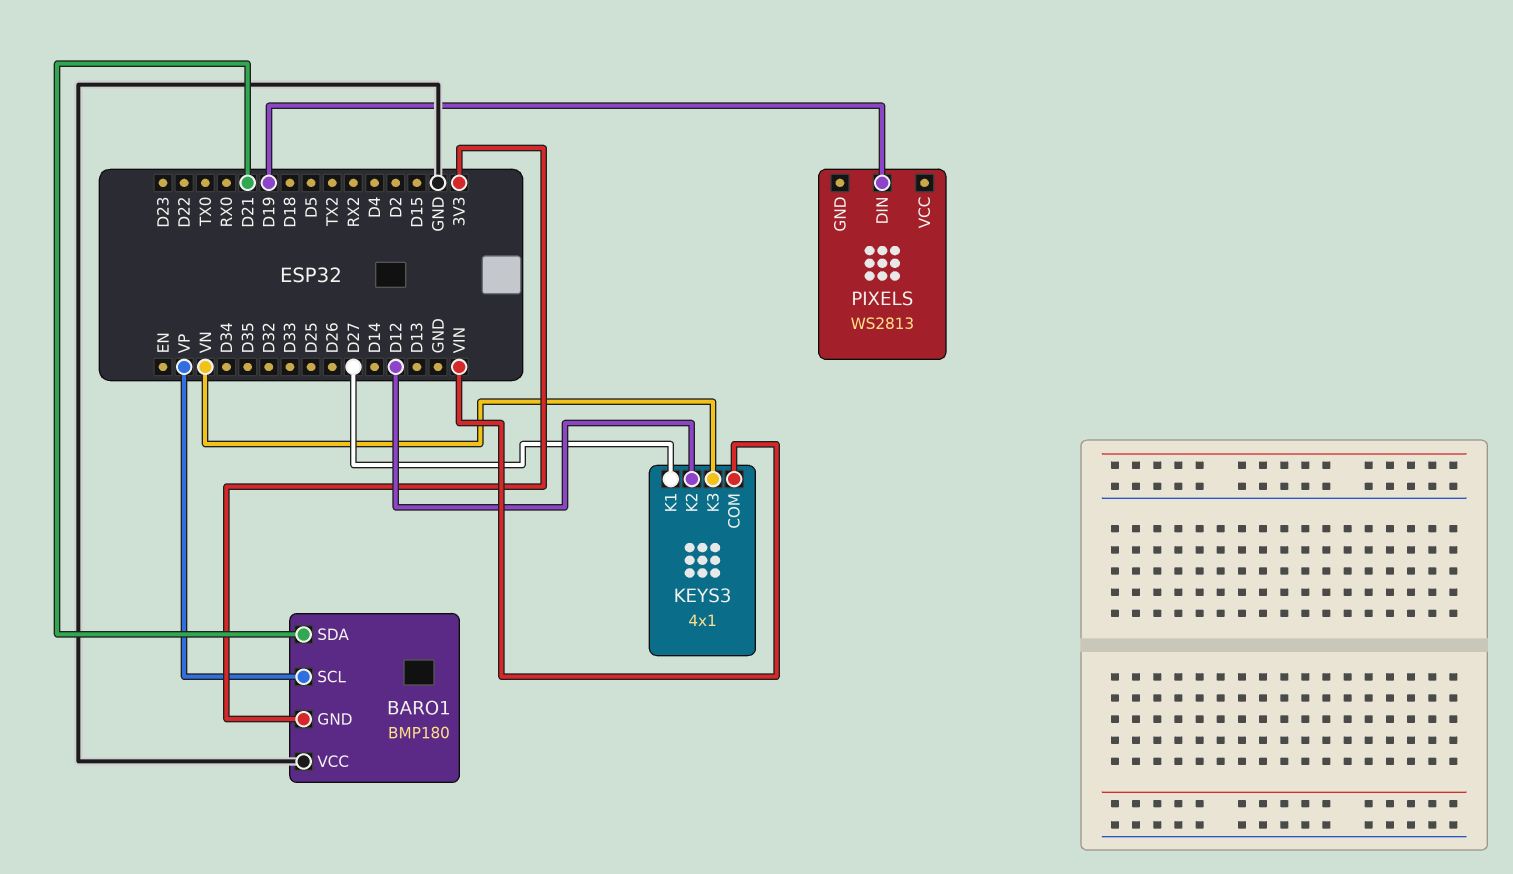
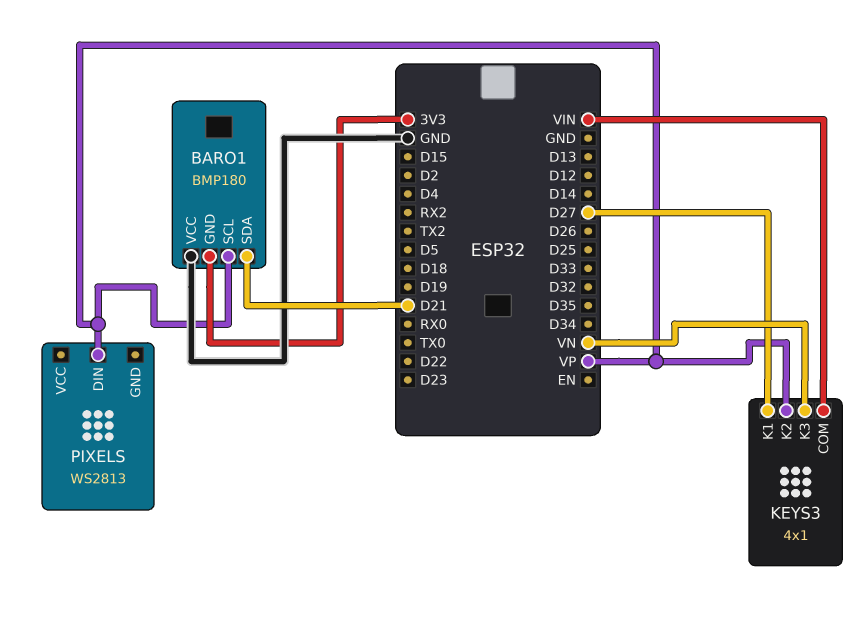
KEYS3 pin K2: D12 -> VP
PIXELS pin DIN: D19 -> VP

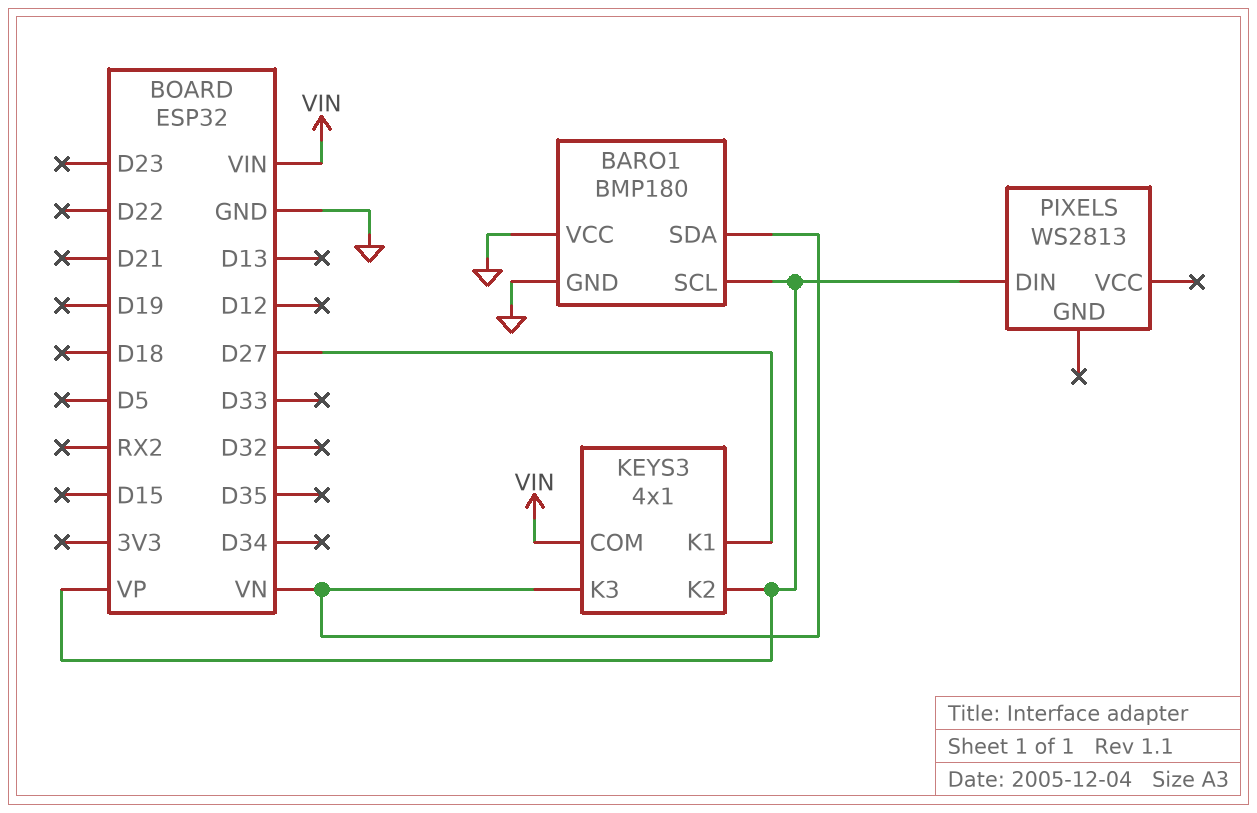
BARO1 pin GND: 3V3 -> GND
BARO1 pin SDA: D21 -> VN

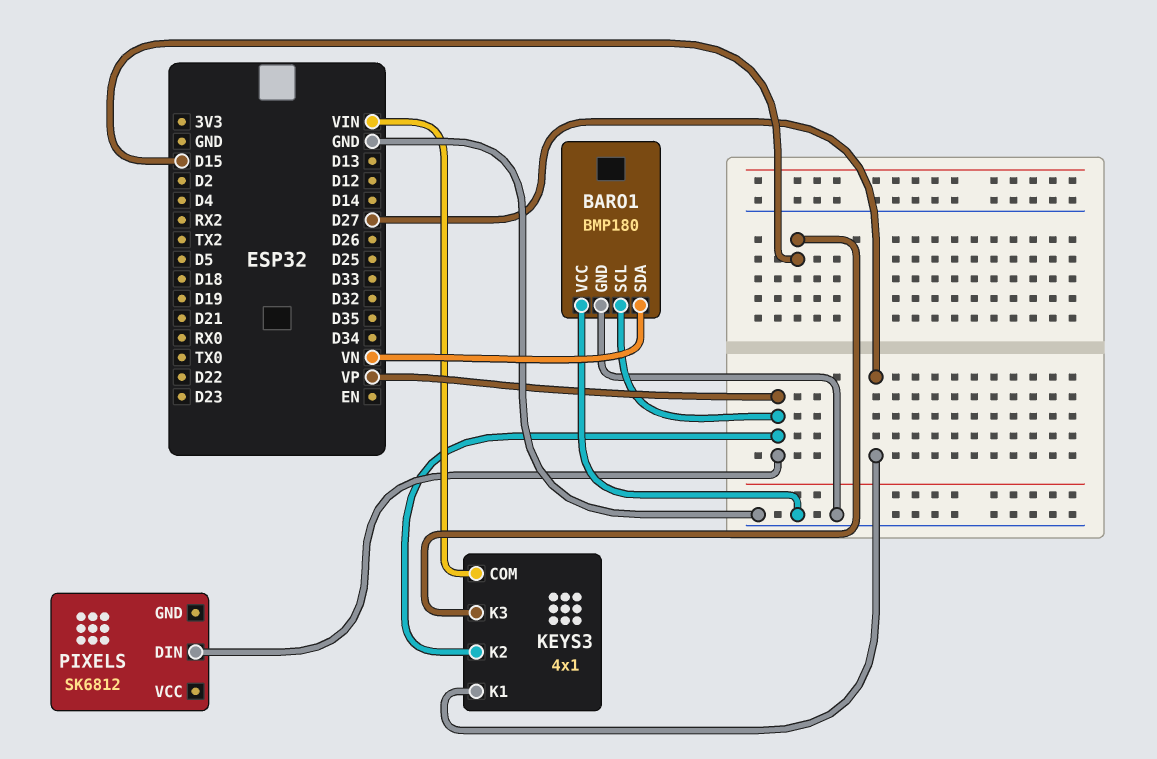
KEYS3 pin K3: VN -> D15
PIXELS: WS2813 -> SK6812

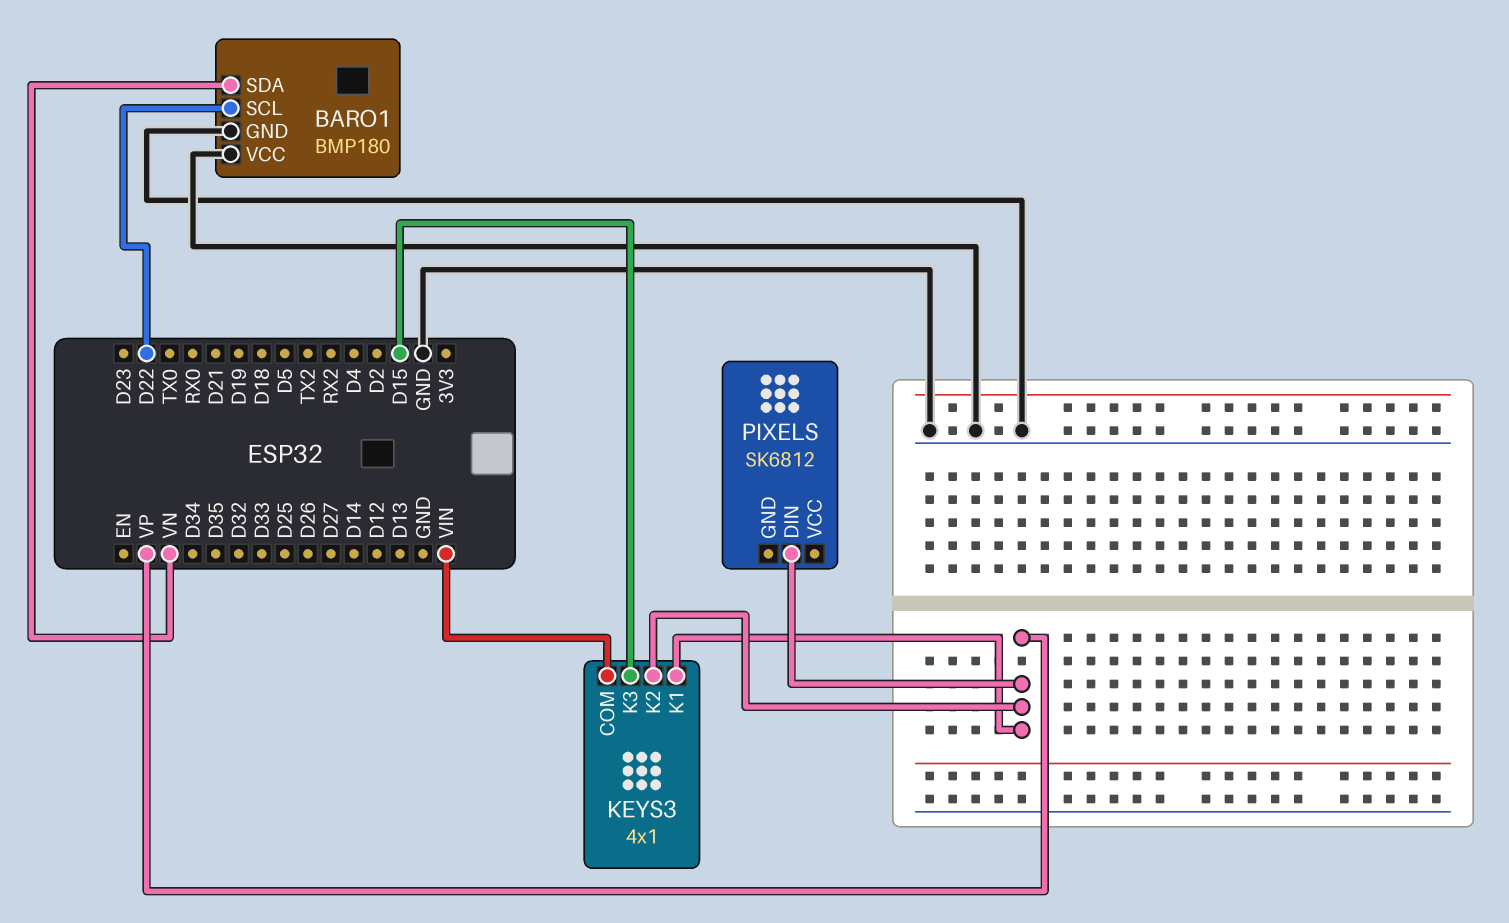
BARO1 pin SCL: VP -> D22
KEYS3 pin K1: D27 -> VP

